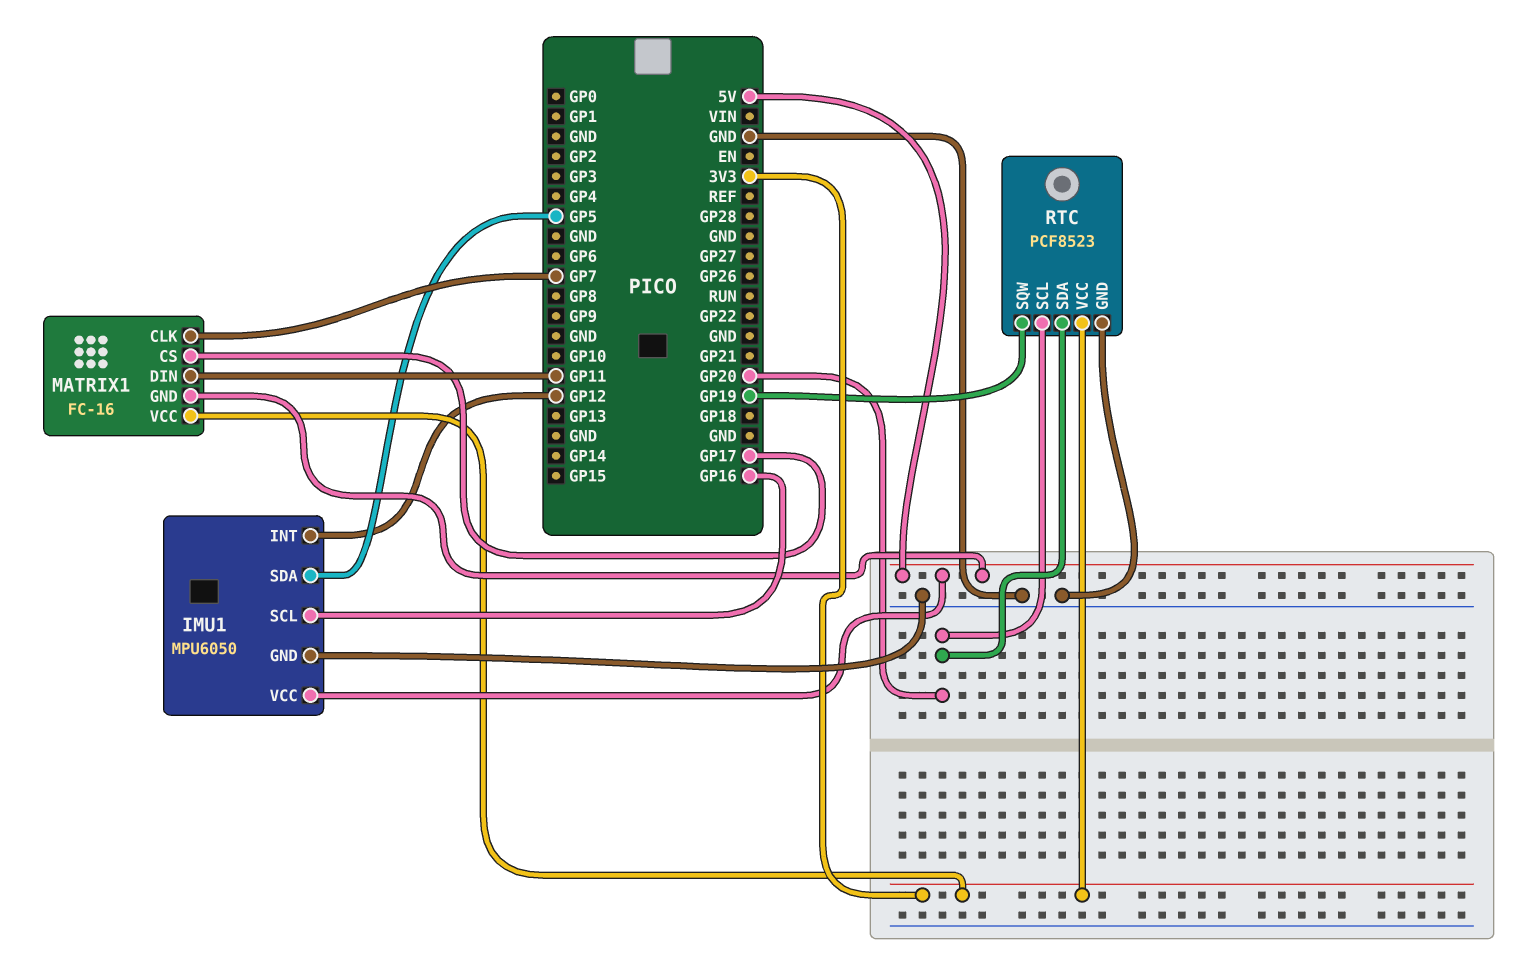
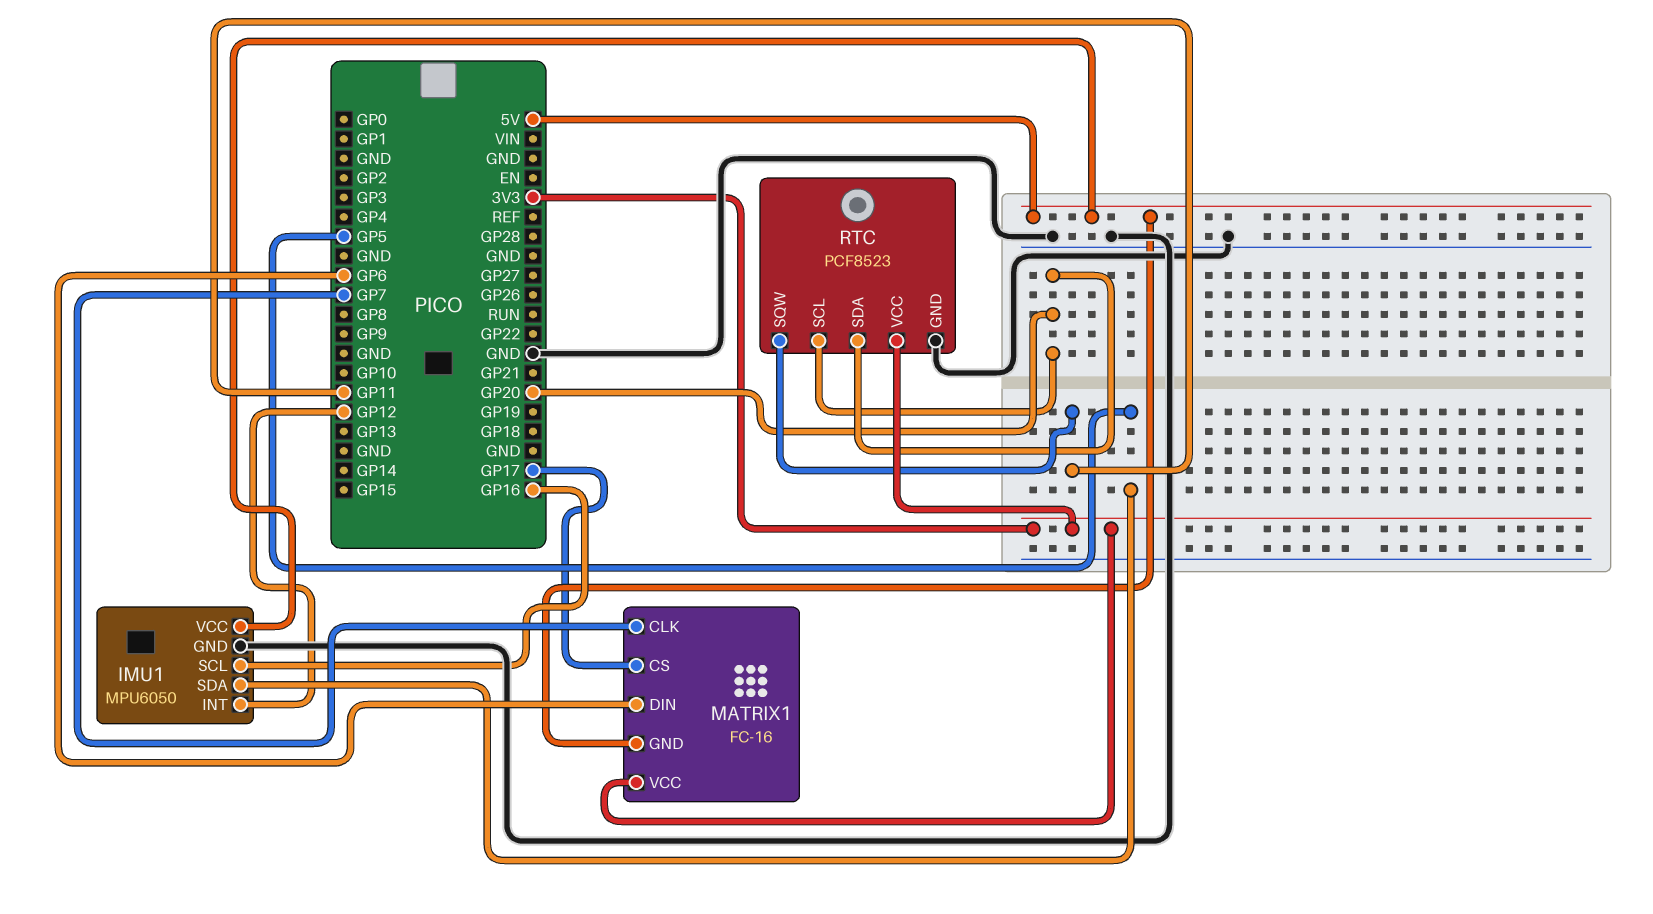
MATRIX1 pin DIN: GP11 -> GP6
RTC pin SQW: GP19 -> GP11

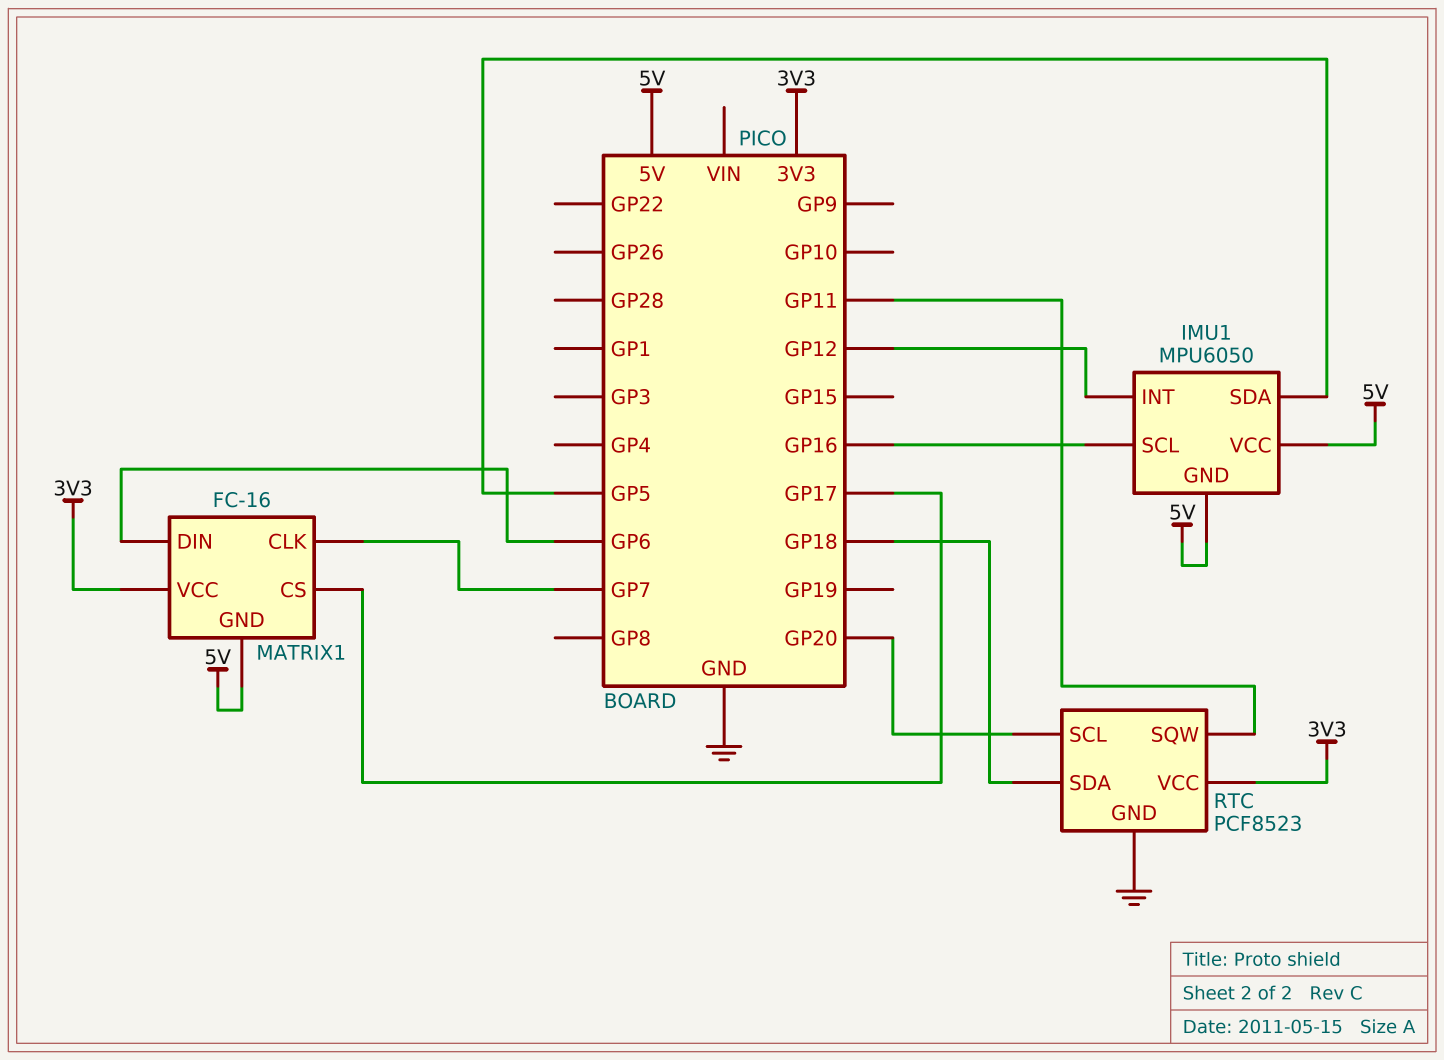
IMU1 pin GND: GND -> 5V
RTC pin SDA: GP20 -> GP18

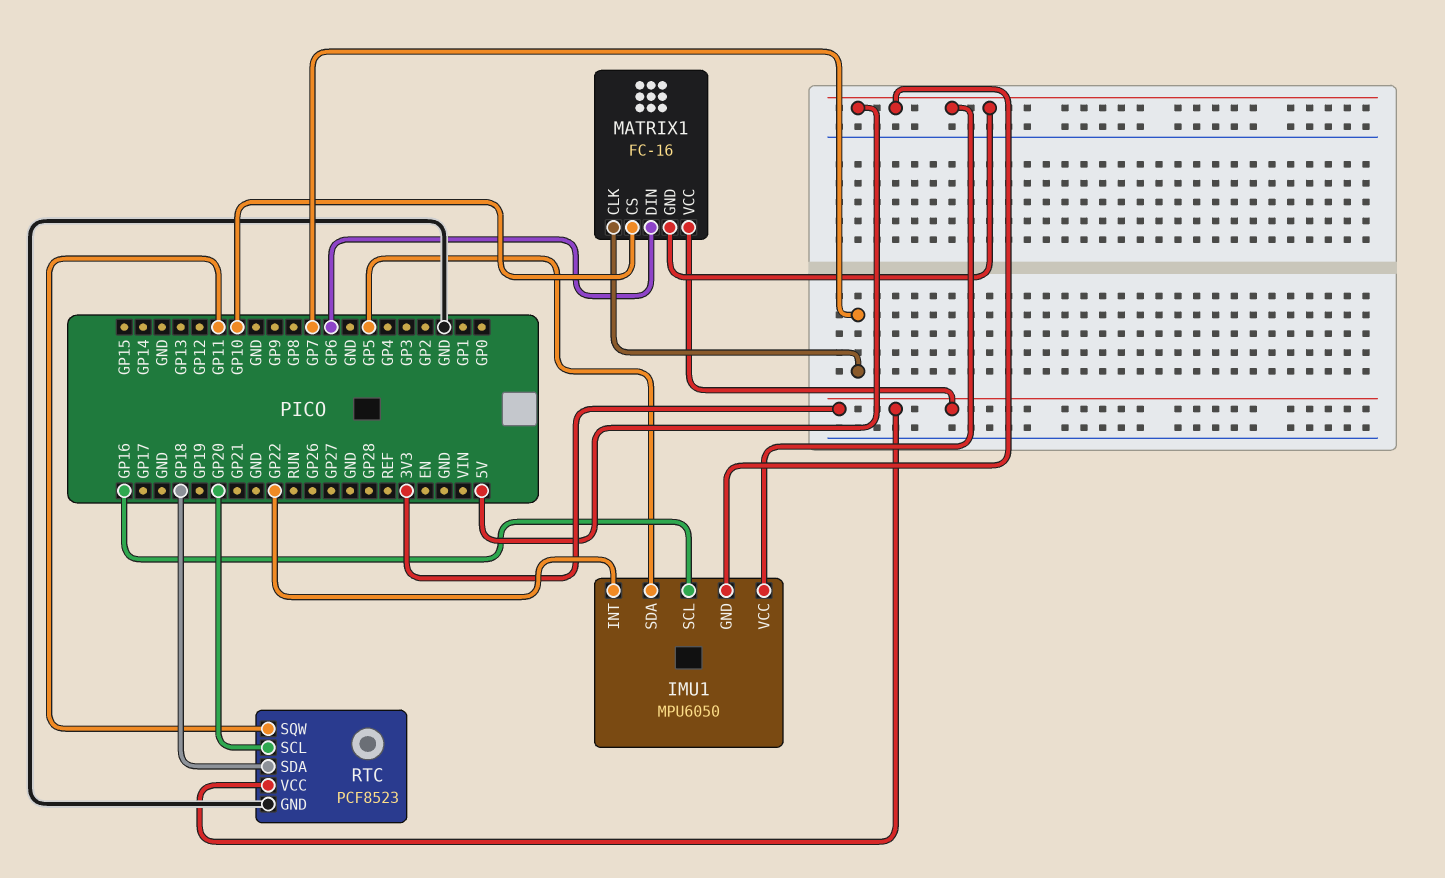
IMU1 pin INT: GP12 -> GP22
MATRIX1 pin CS: GP17 -> GP10

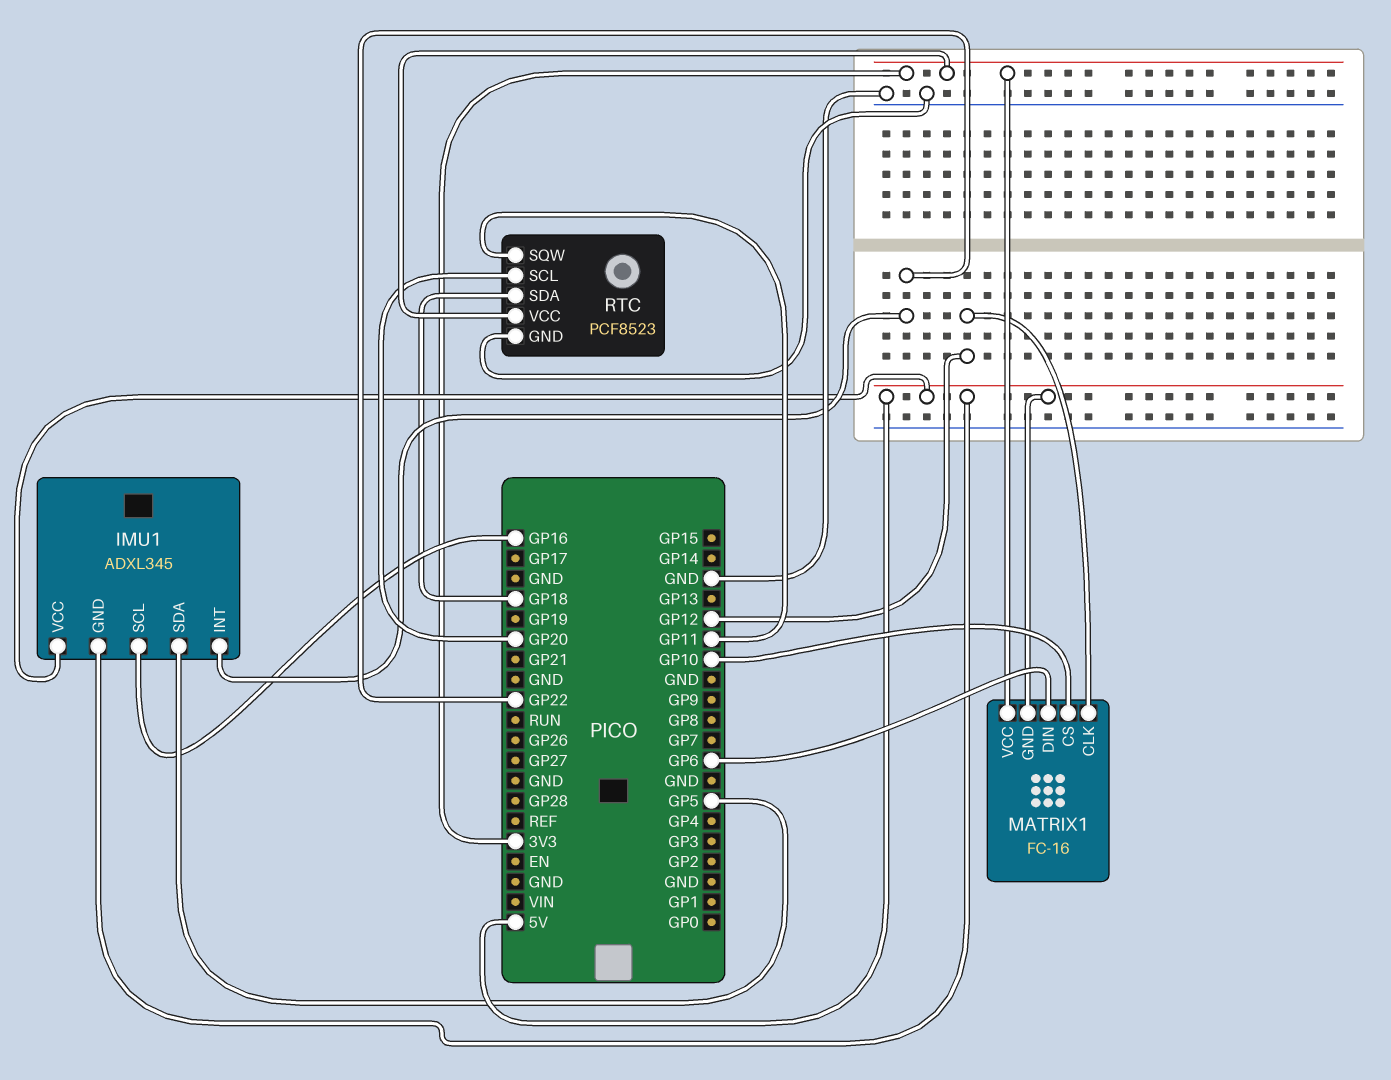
IMU1: MPU6050 -> ADXL345
MATRIX1 pin CLK: GP7 -> GP12

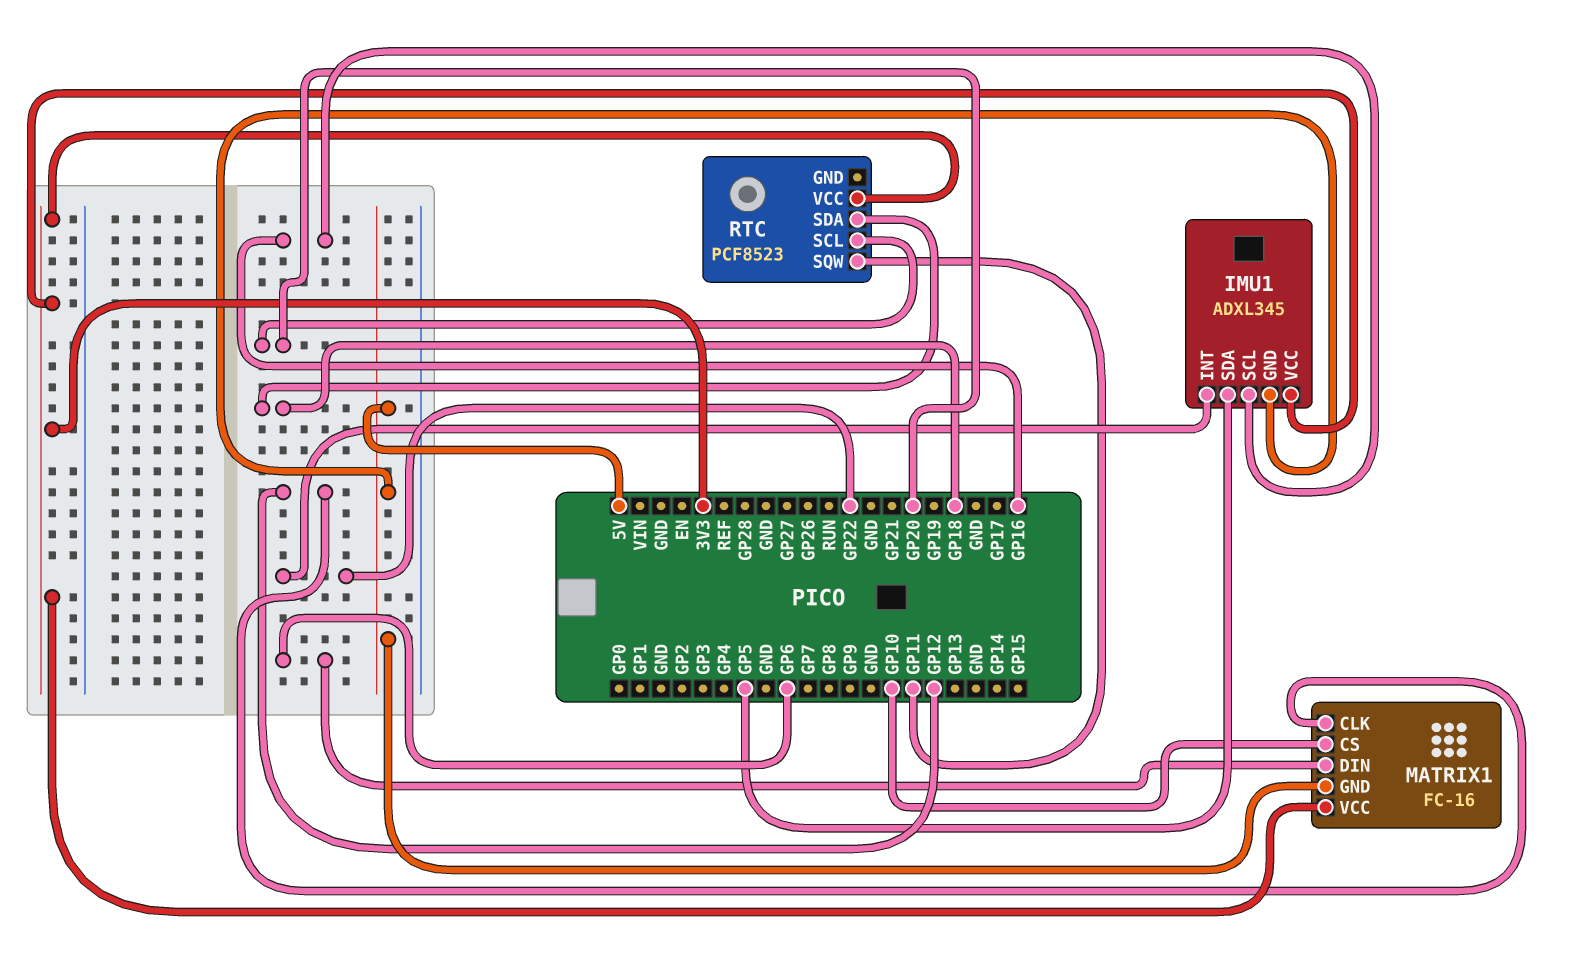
IMU1 pin VCC: 5V -> 3V3
RTC pin GND: GND -> none

